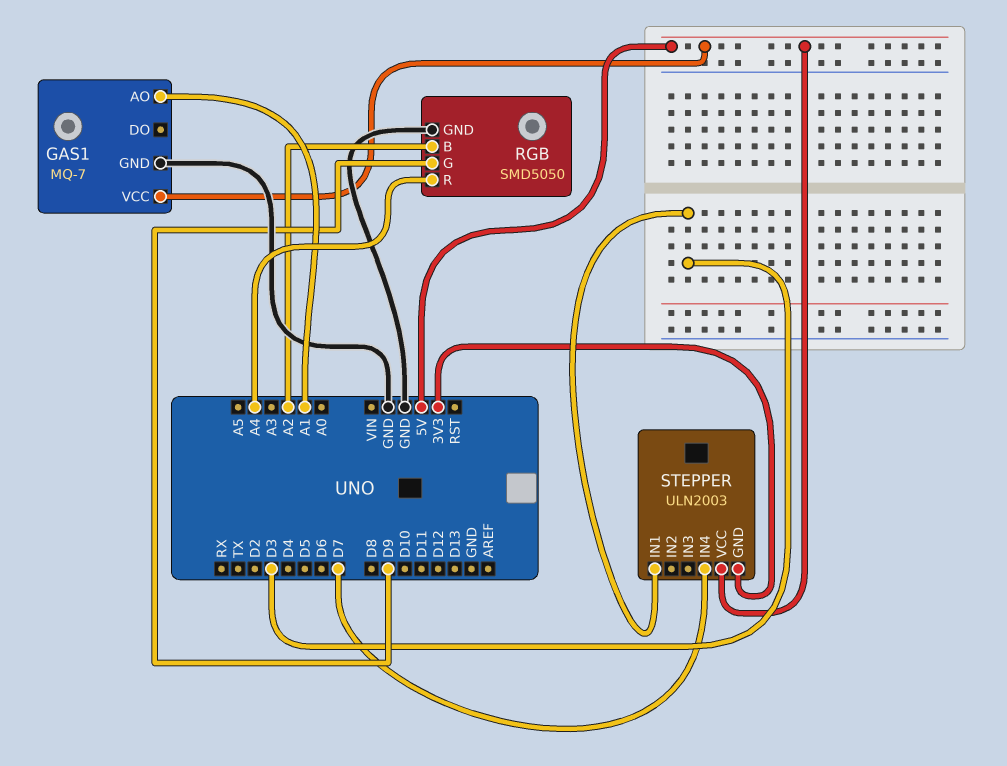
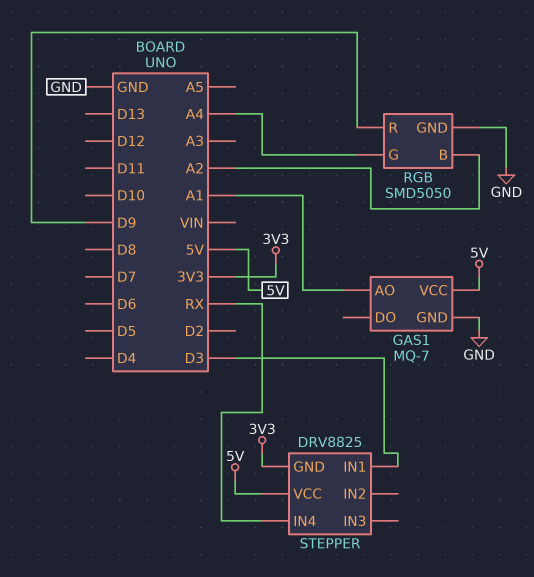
RGB pin G: D9 -> A4
RGB pin R: A4 -> D9
STEPPER: ULN2003 -> DRV8825
STEPPER pin IN4: D7 -> RX

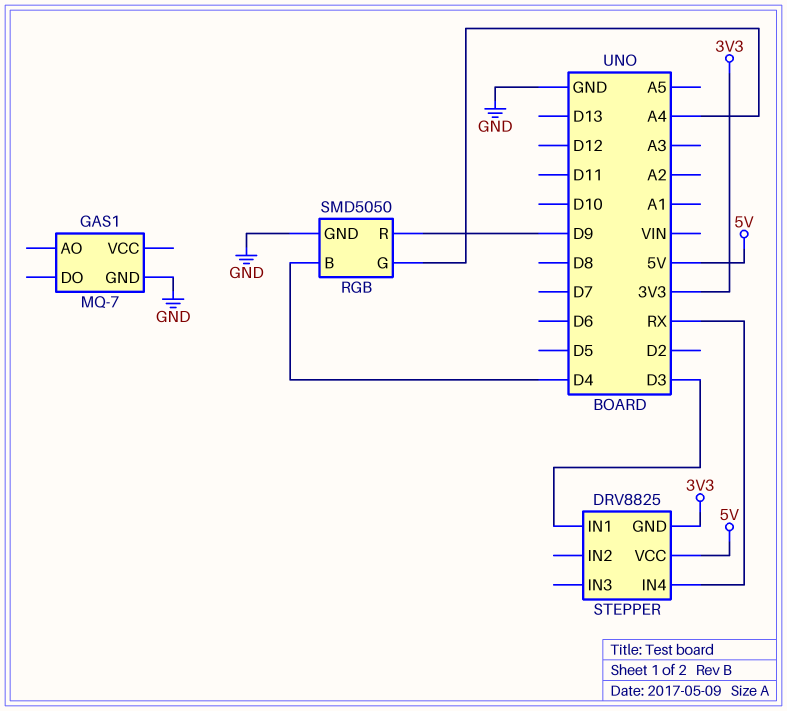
GAS1 pin AO: A1 -> none
GAS1 pin VCC: 5V -> none
RGB pin B: A2 -> D4

